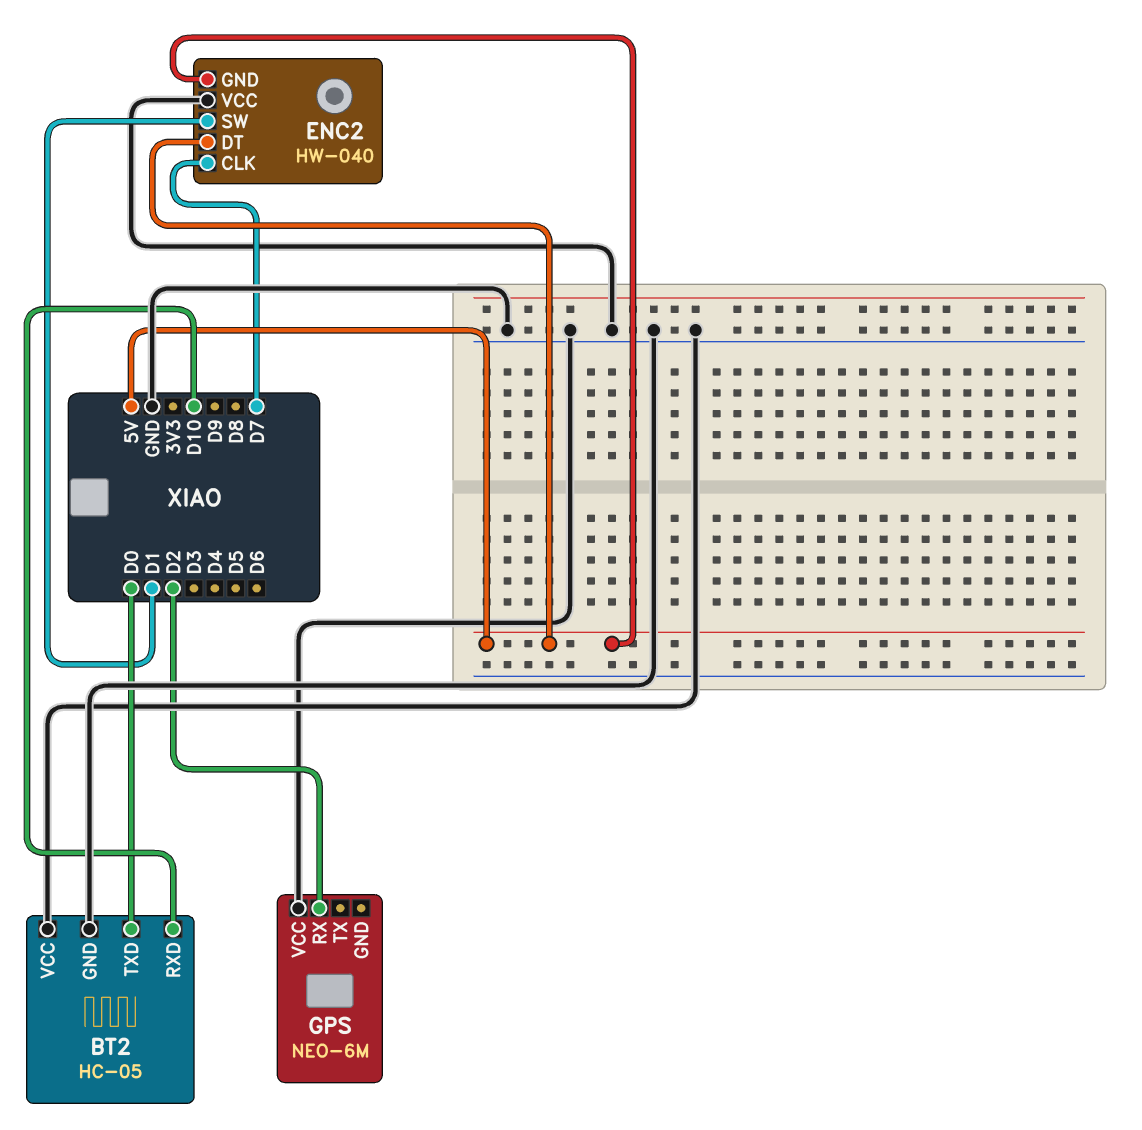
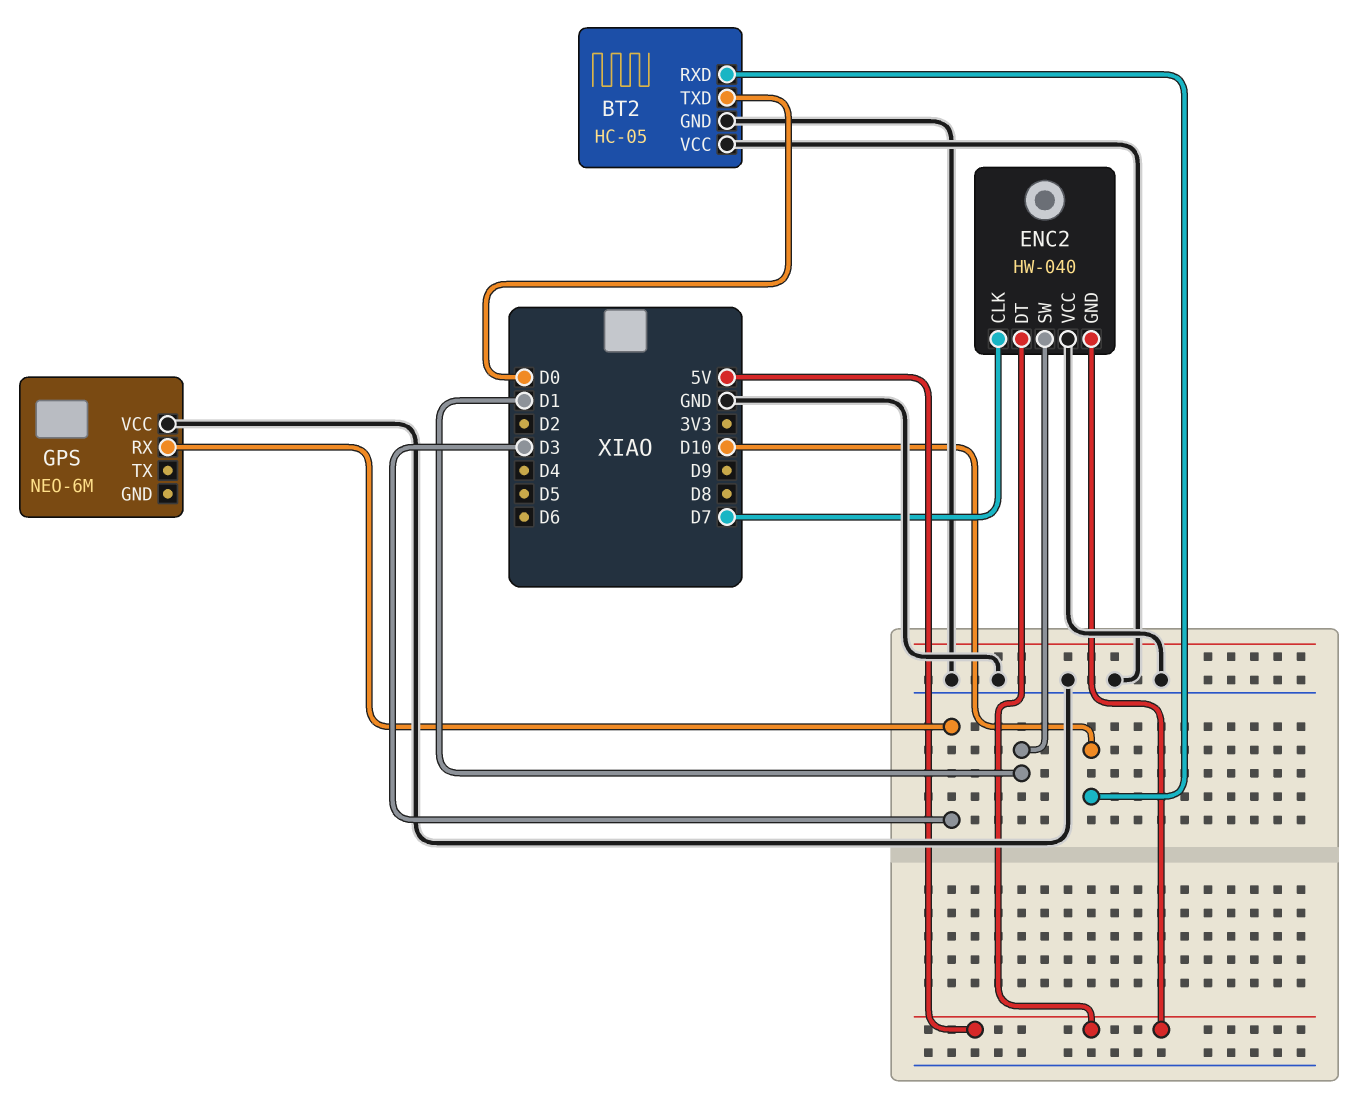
GPS pin RX: D2 -> D3

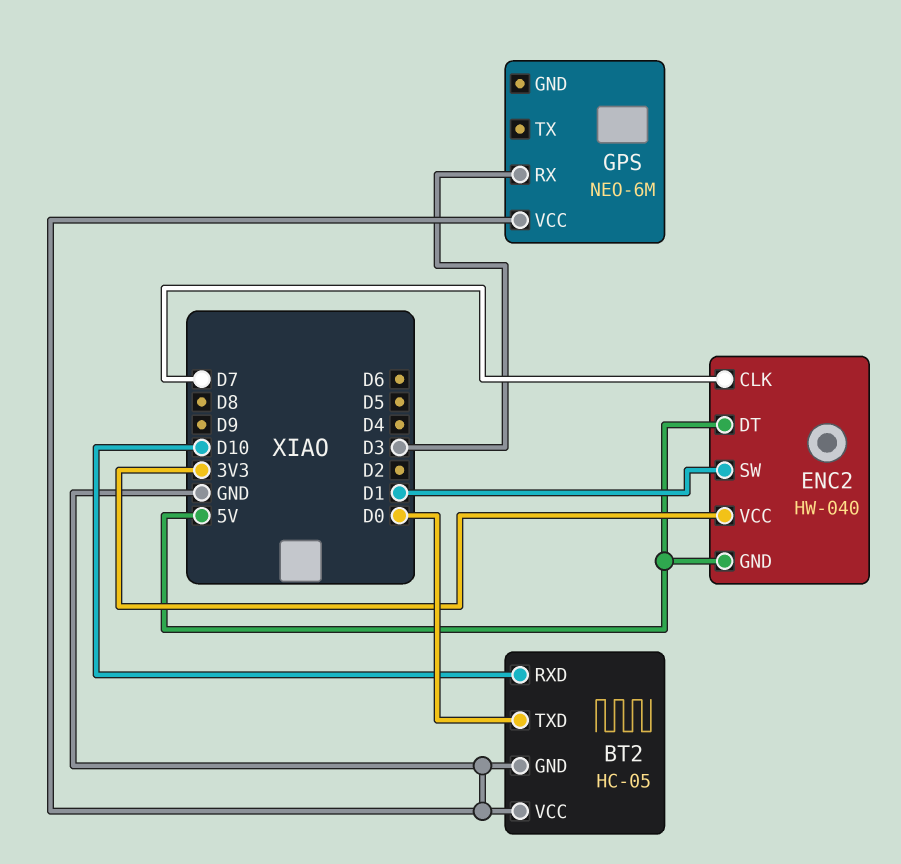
ENC2 pin VCC: GND -> 3V3

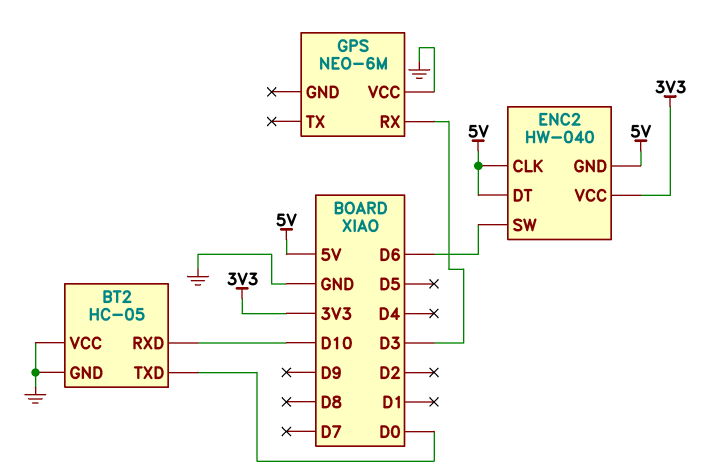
ENC2 pin CLK: D7 -> 5V
ENC2 pin SW: D1 -> D6

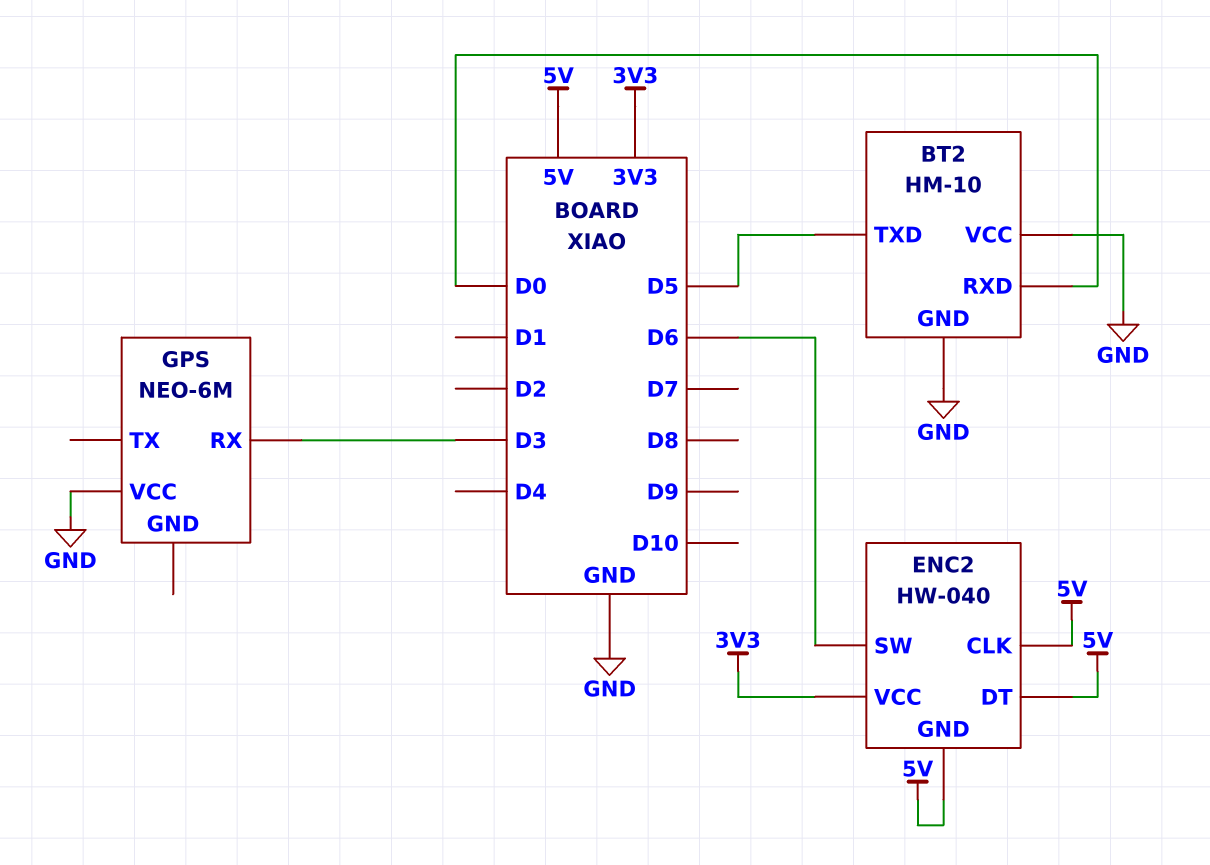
BT2: HC-05 -> HM-10
BT2 pin RXD: D10 -> D0
BT2 pin TXD: D0 -> D5

